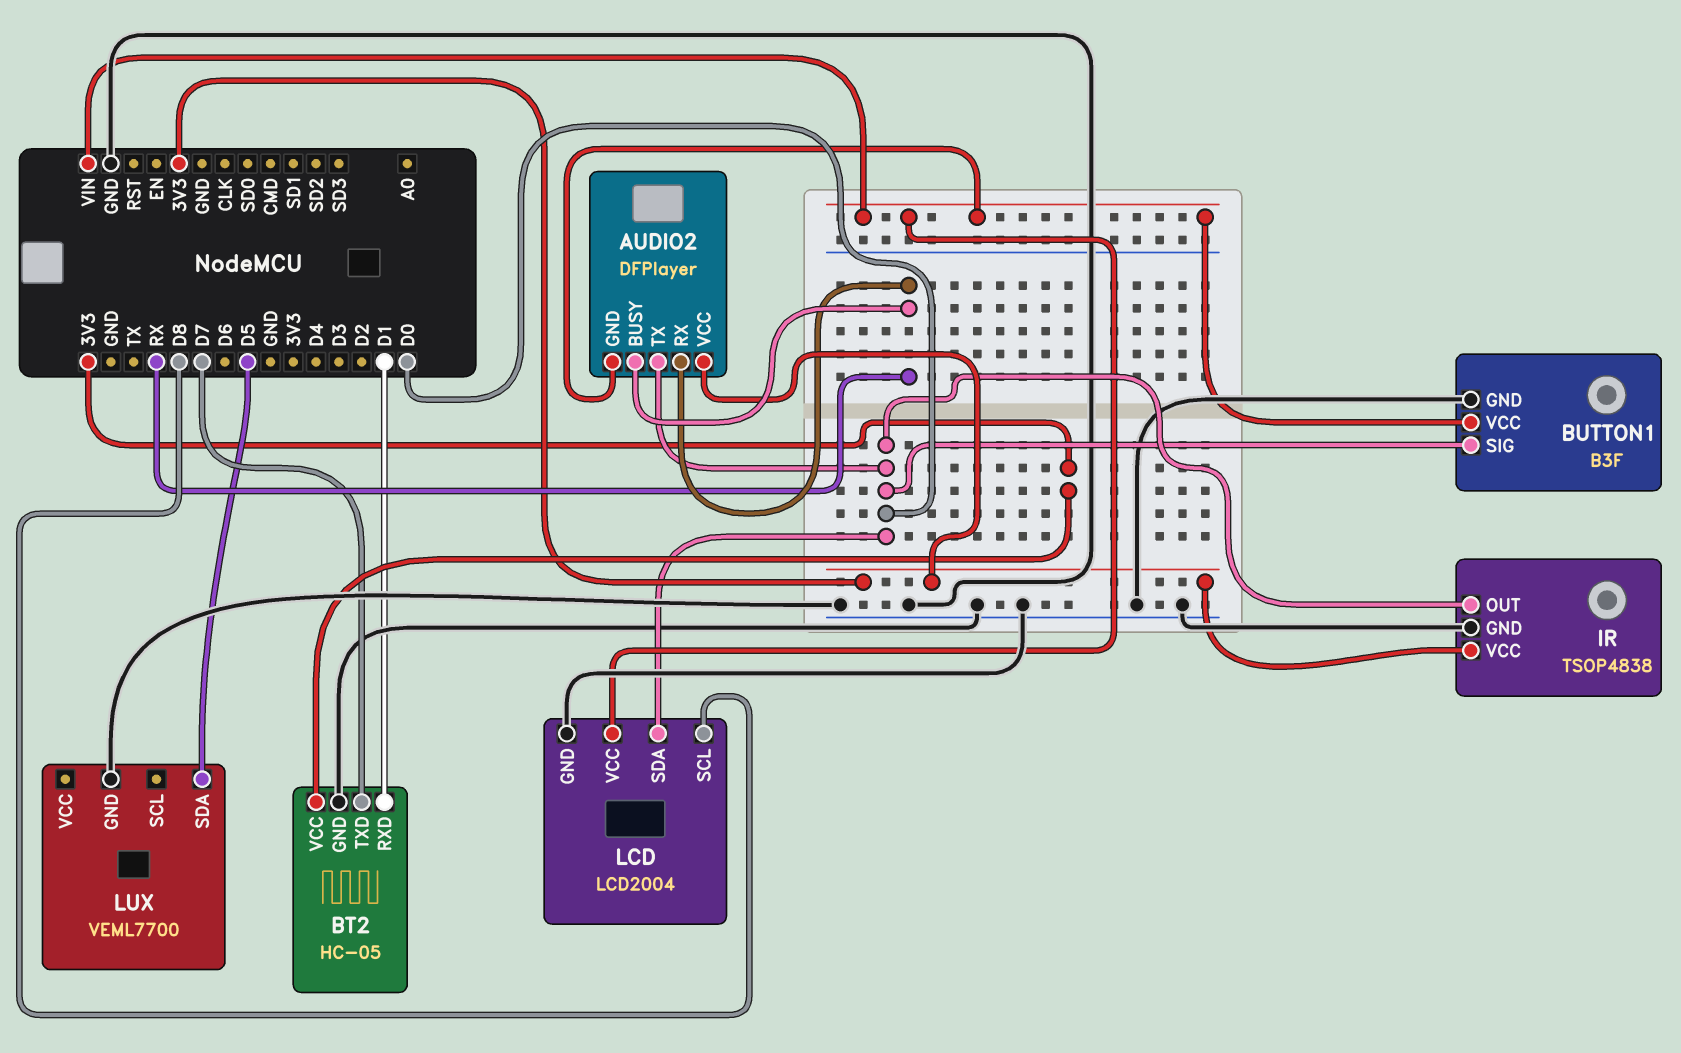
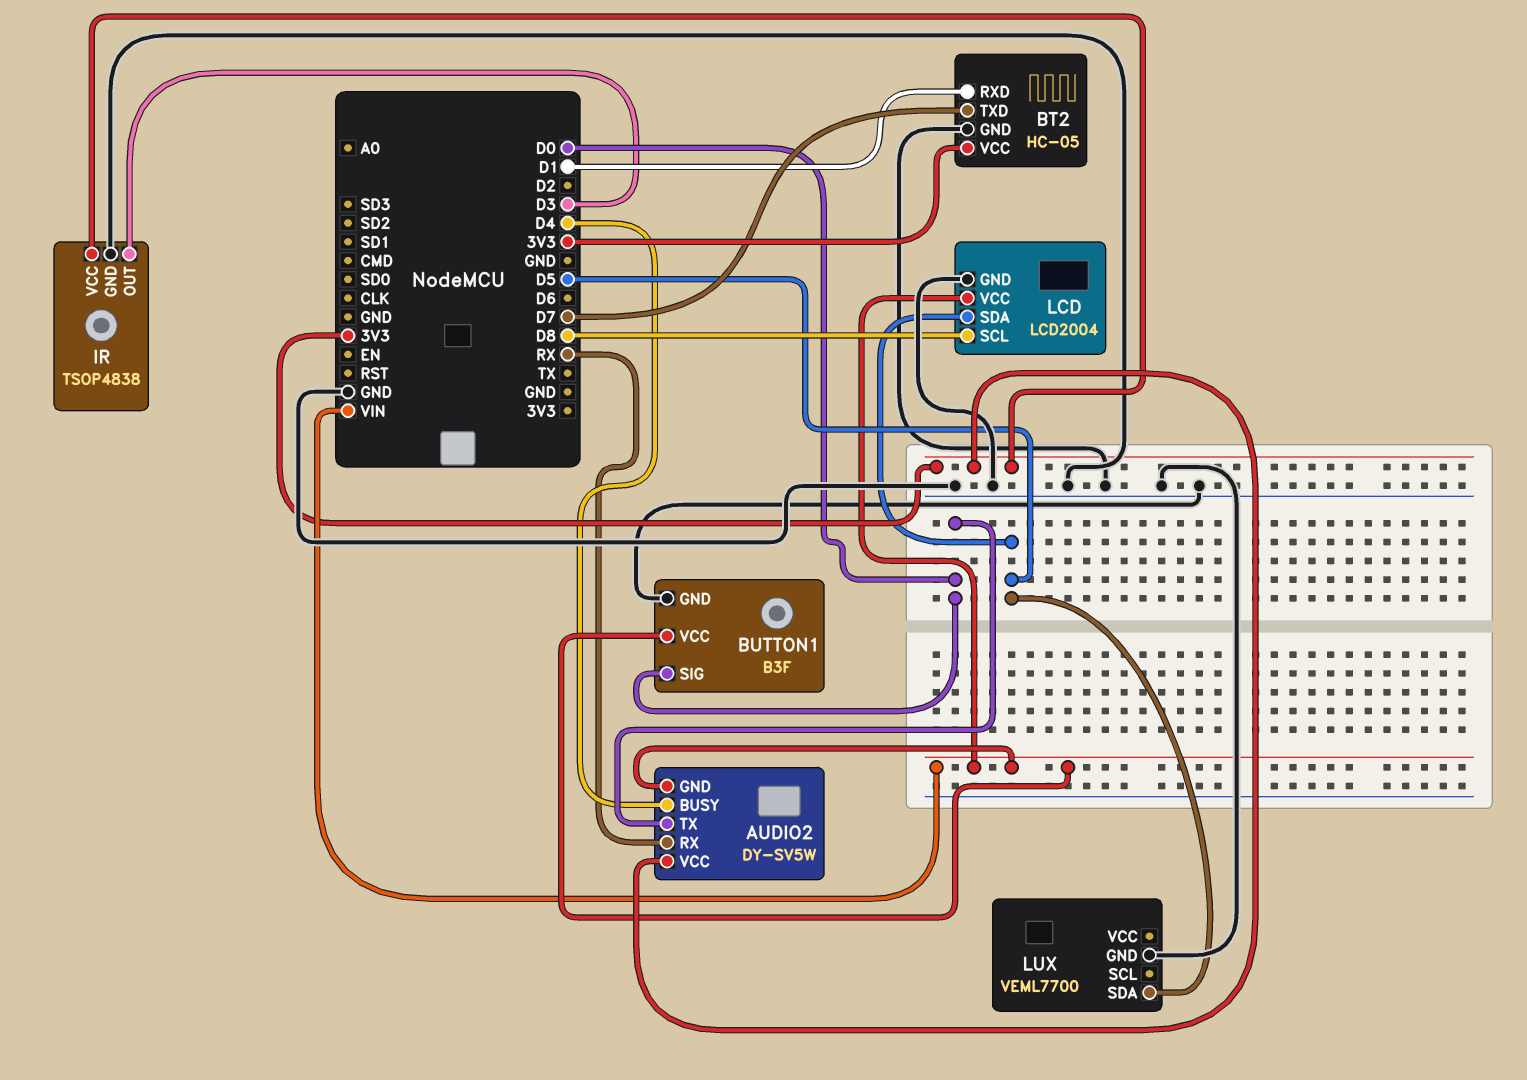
AUDIO2: DFPlayer -> DY-SV5W
AUDIO2 pin BUSY: RX -> D4
IR pin OUT: D0 -> D3
LCD pin SDA: D0 -> D5

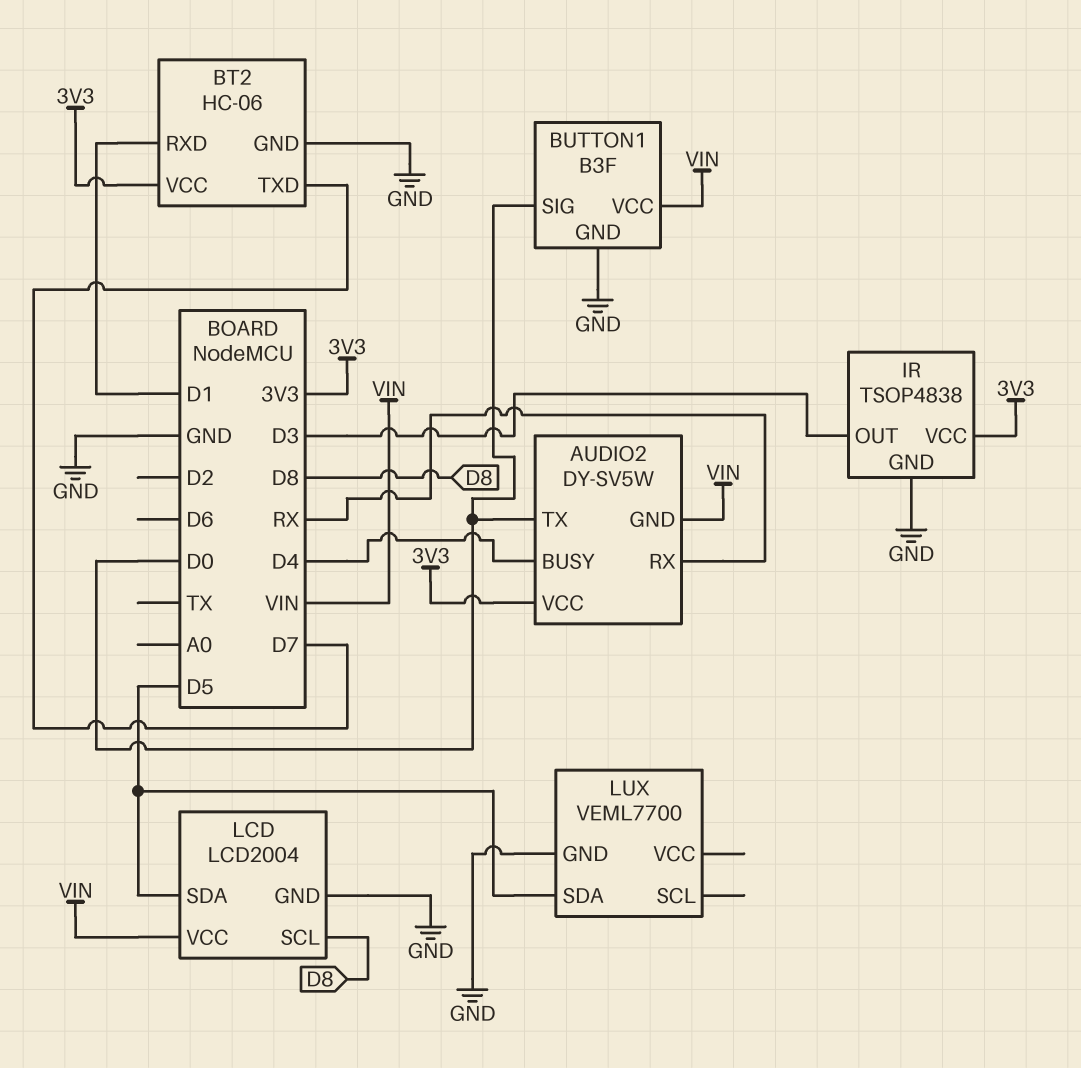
BT2: HC-05 -> HC-06

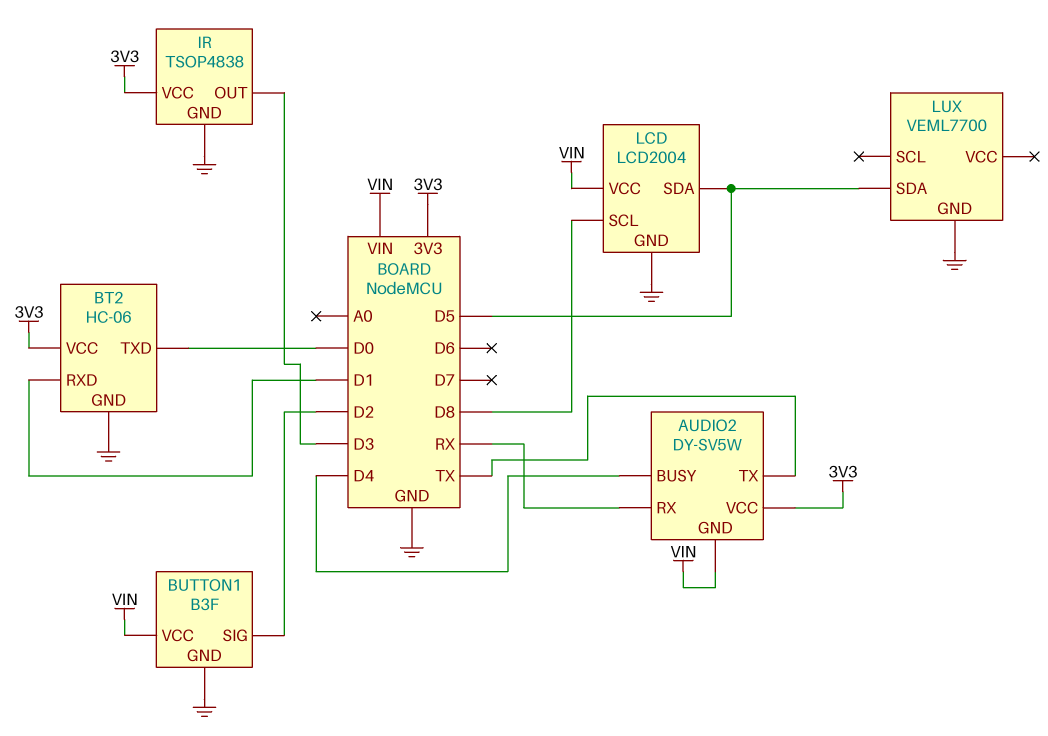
AUDIO2 pin TX: D0 -> TX
BT2 pin TXD: D7 -> D0
BUTTON1 pin SIG: D0 -> D2

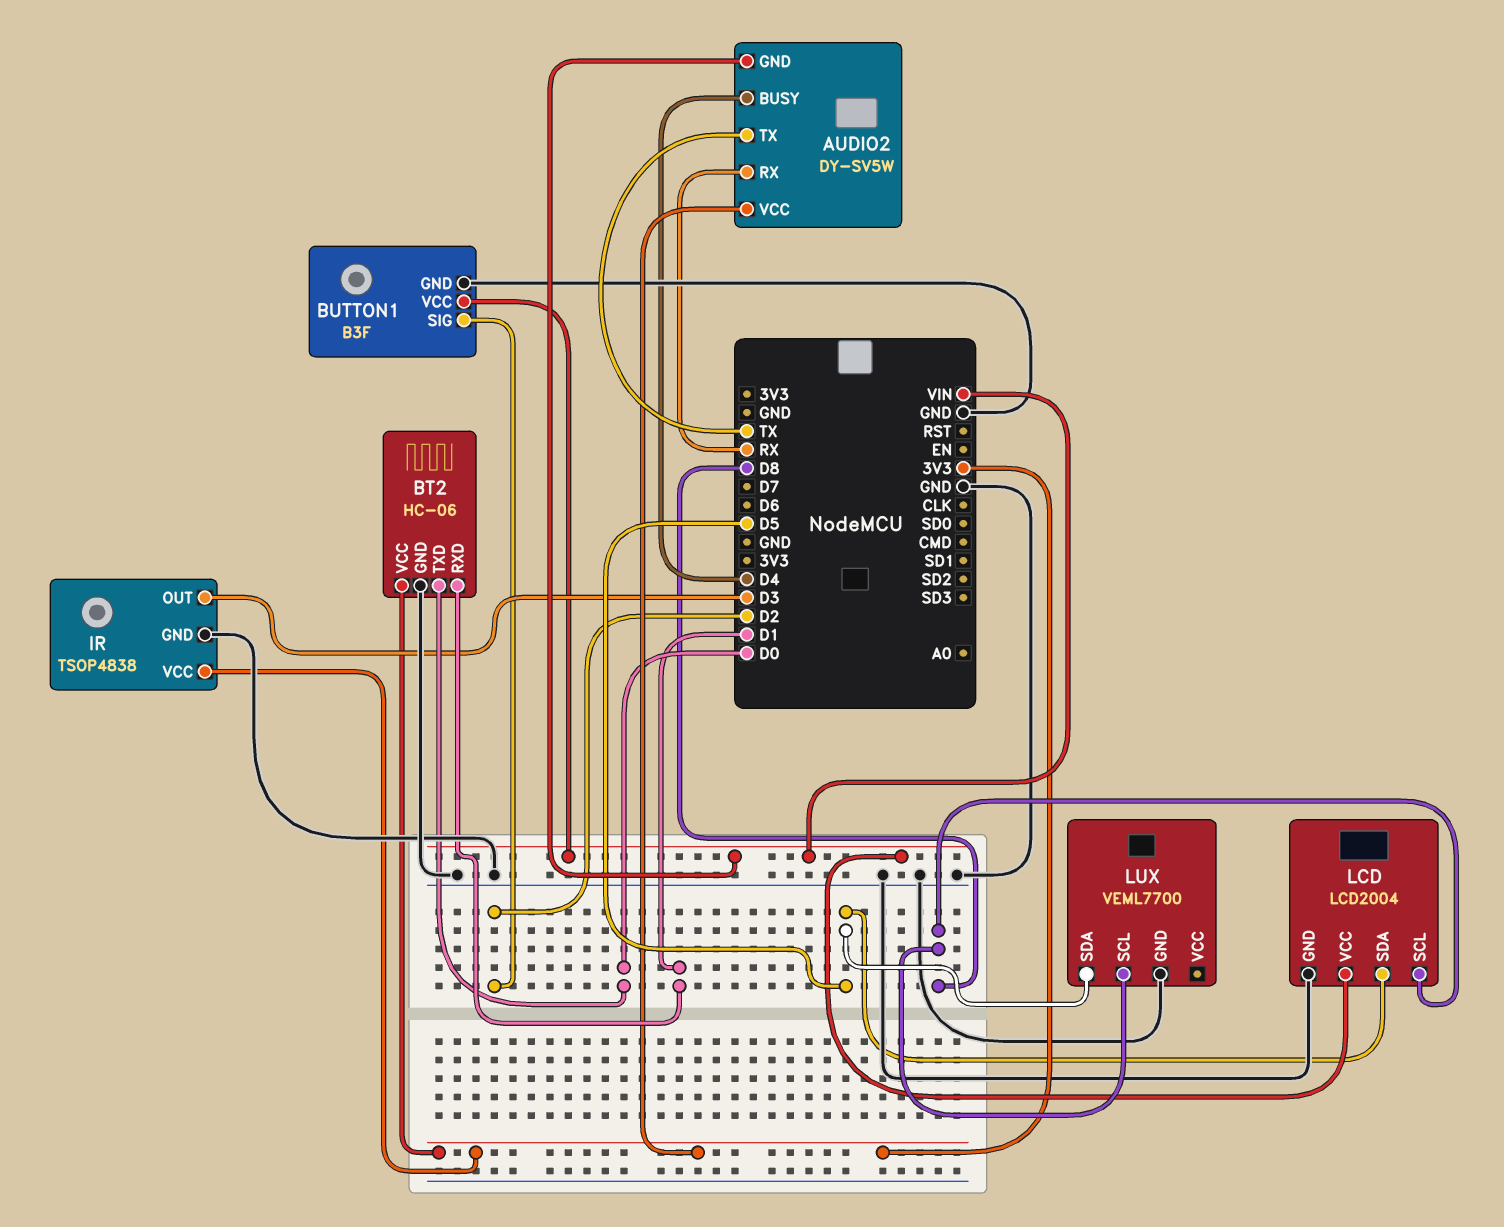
LUX pin SCL: none -> D8

